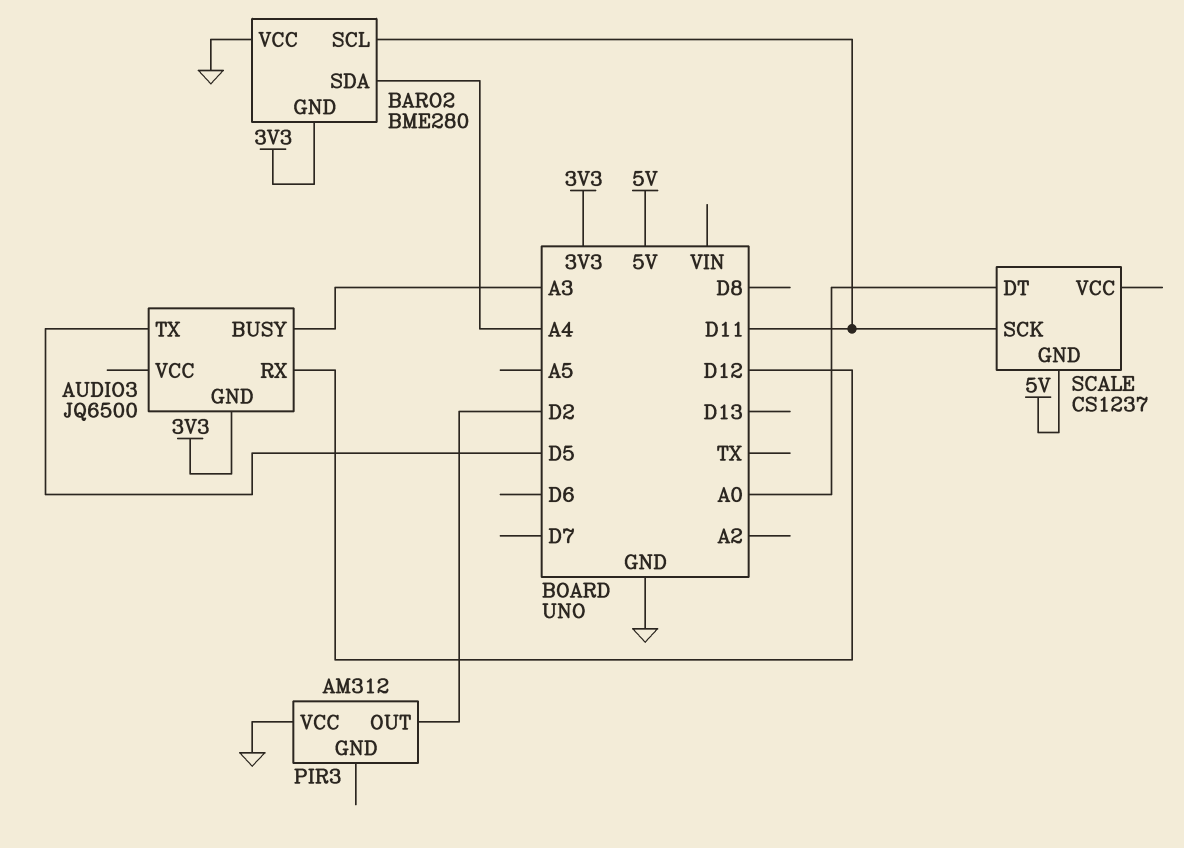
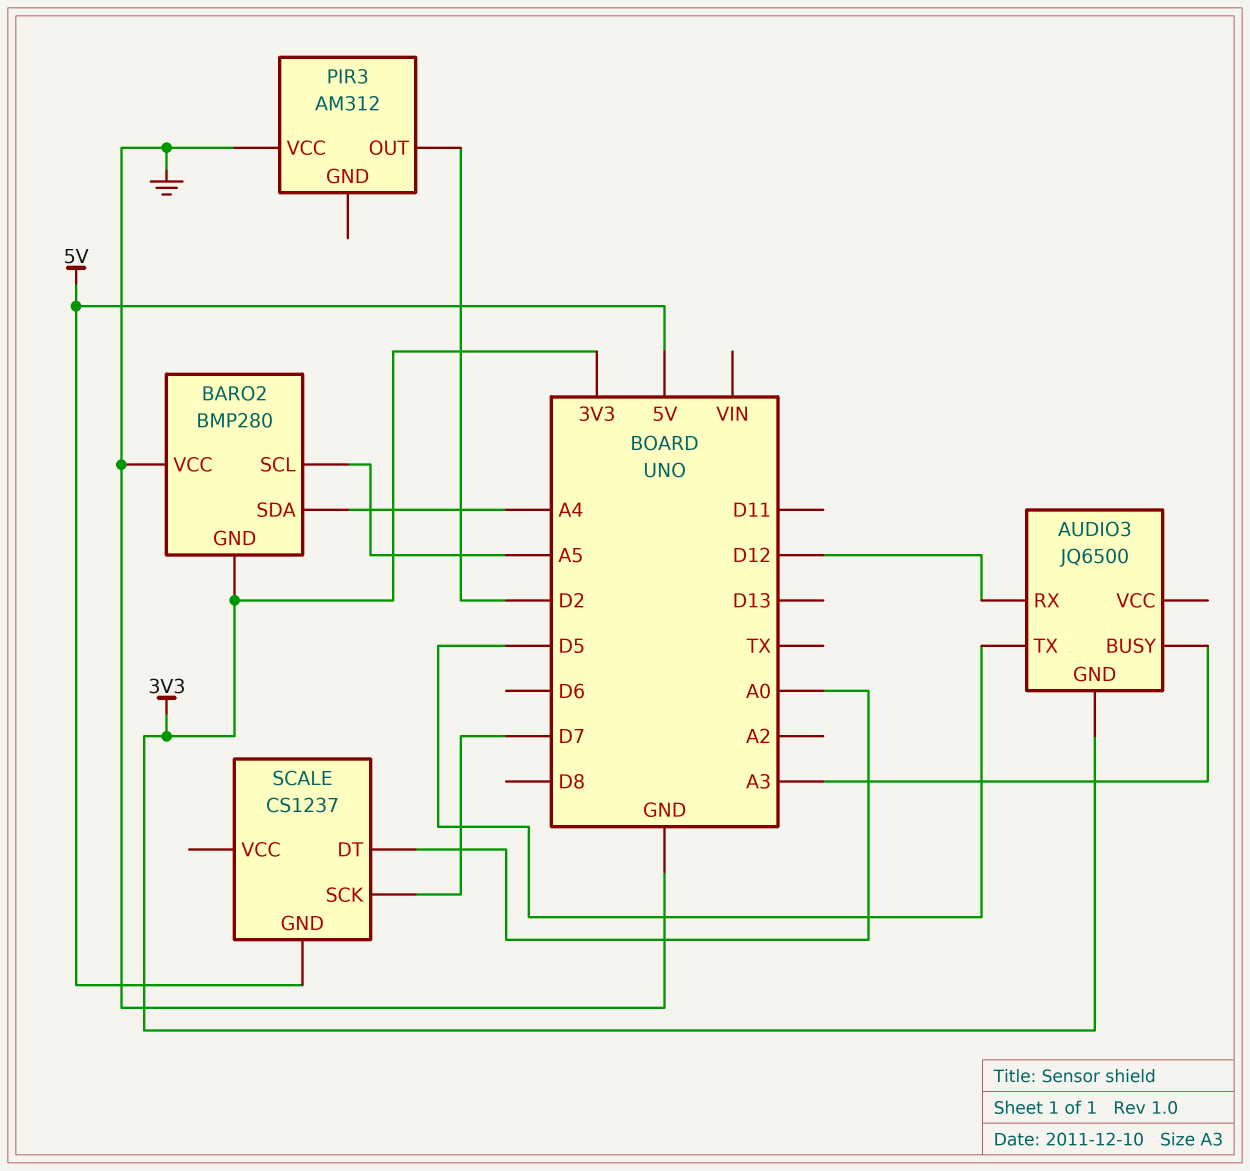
BARO2: BME280 -> BMP280
BARO2 pin SCL: D11 -> A5
SCALE pin SCK: D11 -> D7

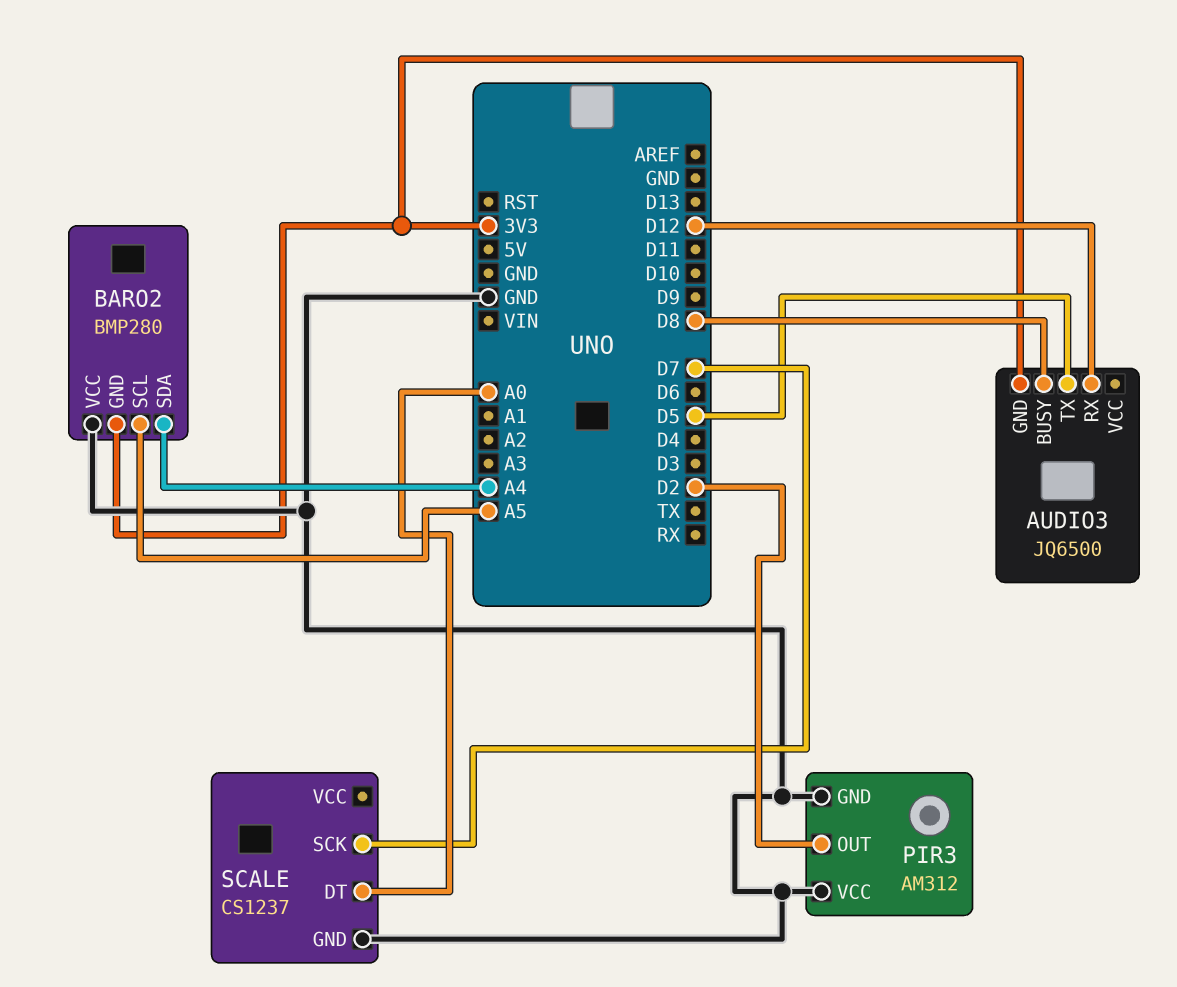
AUDIO3 pin BUSY: A3 -> D8
PIR3 pin GND: none -> GND
SCALE pin GND: 5V -> GND

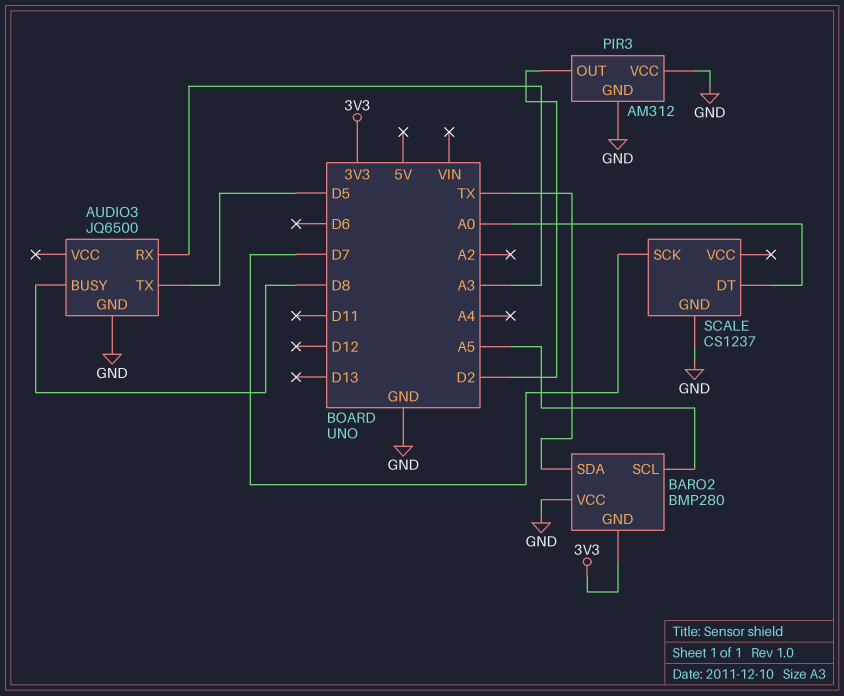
AUDIO3 pin GND: 3V3 -> GND
AUDIO3 pin RX: D12 -> A3
BARO2 pin SDA: A4 -> TX

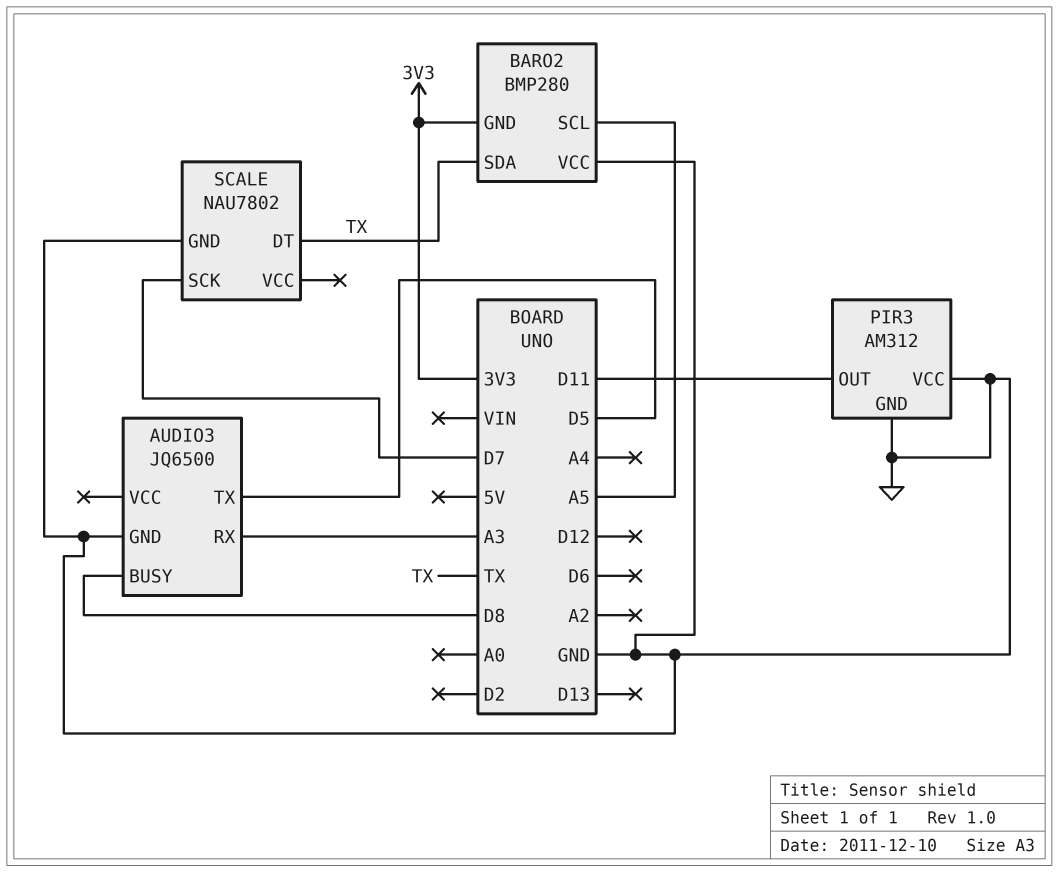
PIR3 pin OUT: D2 -> D11
SCALE: CS1237 -> NAU7802
SCALE pin DT: A0 -> TX

